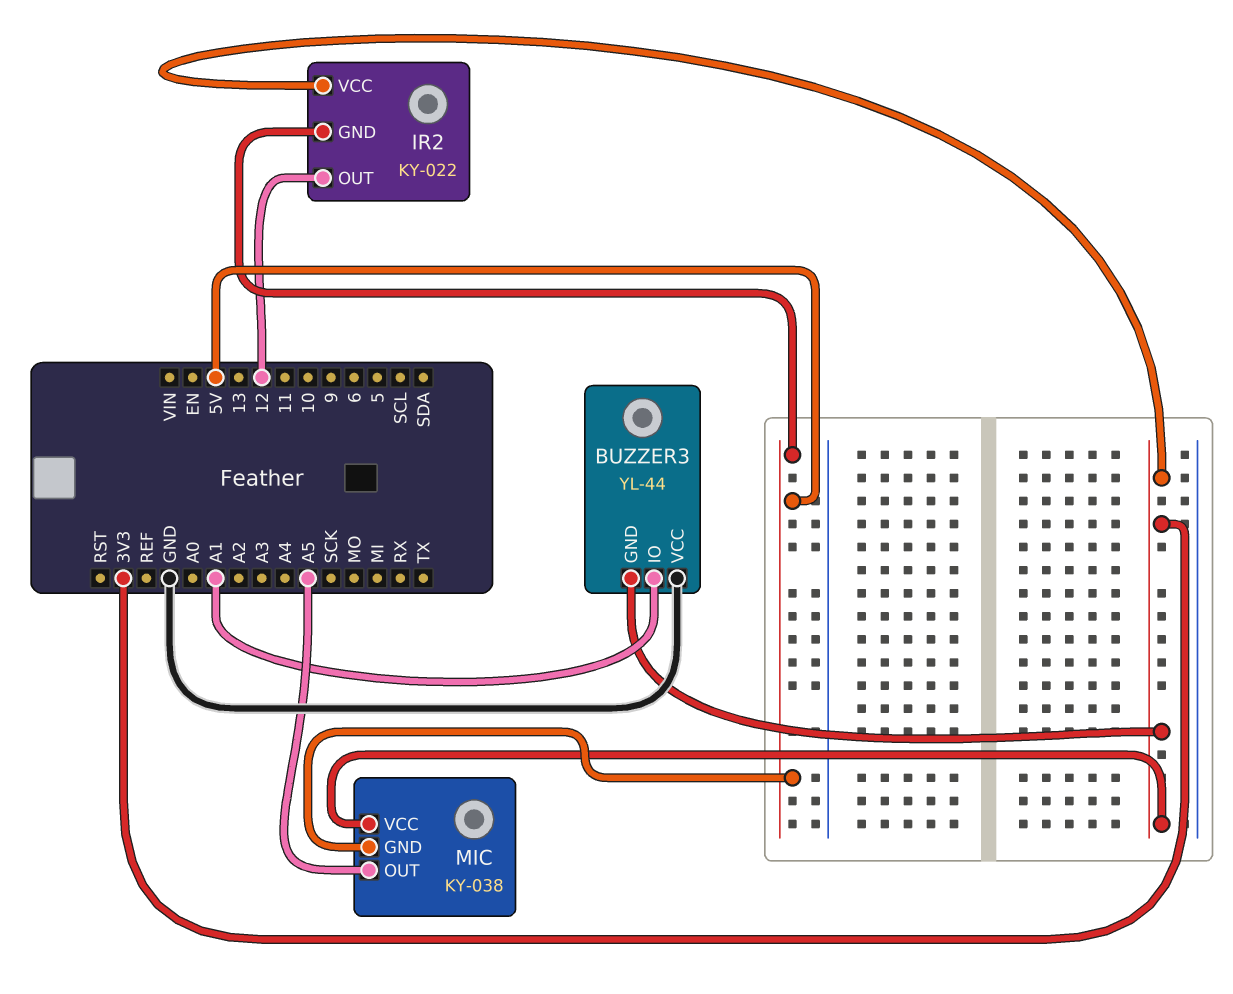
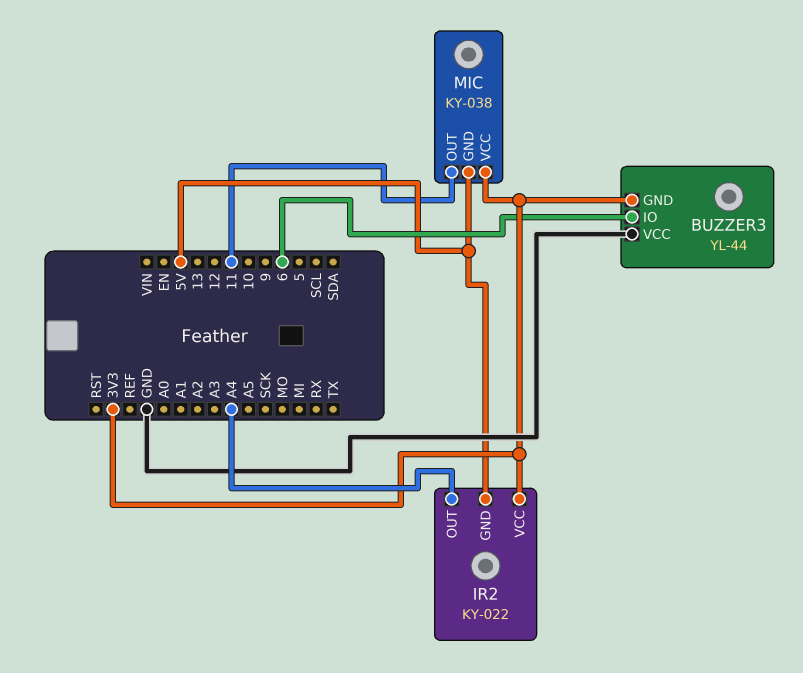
BUZZER3 pin IO: A1 -> 6
IR2 pin OUT: 12 -> A4
MIC pin OUT: A5 -> 11

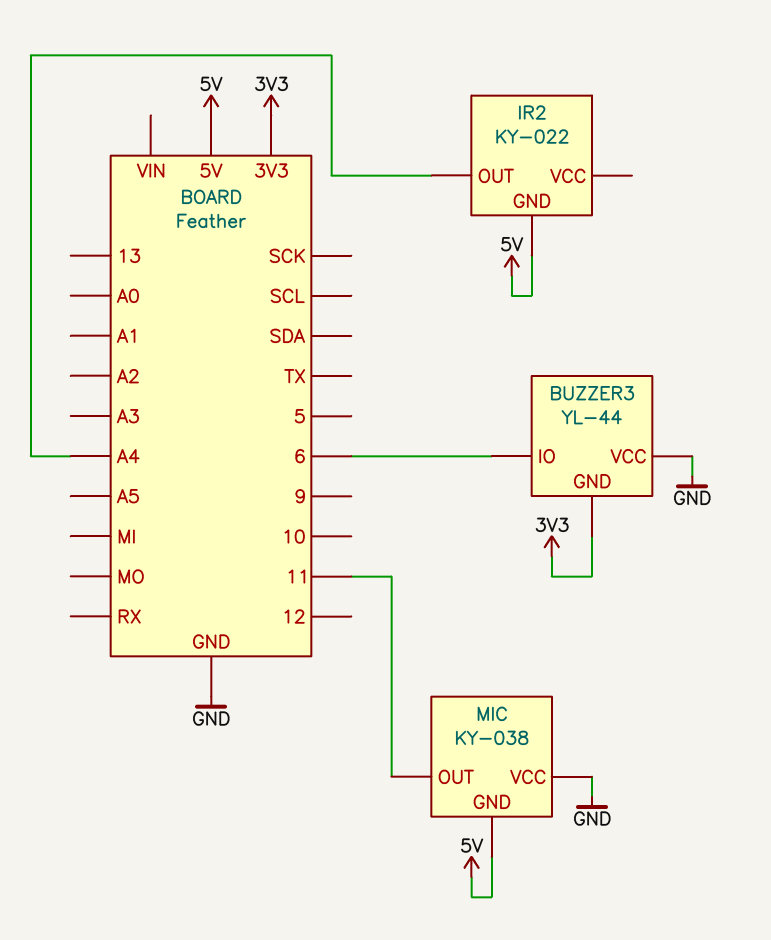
IR2 pin VCC: 3V3 -> none
MIC pin VCC: 3V3 -> GND

